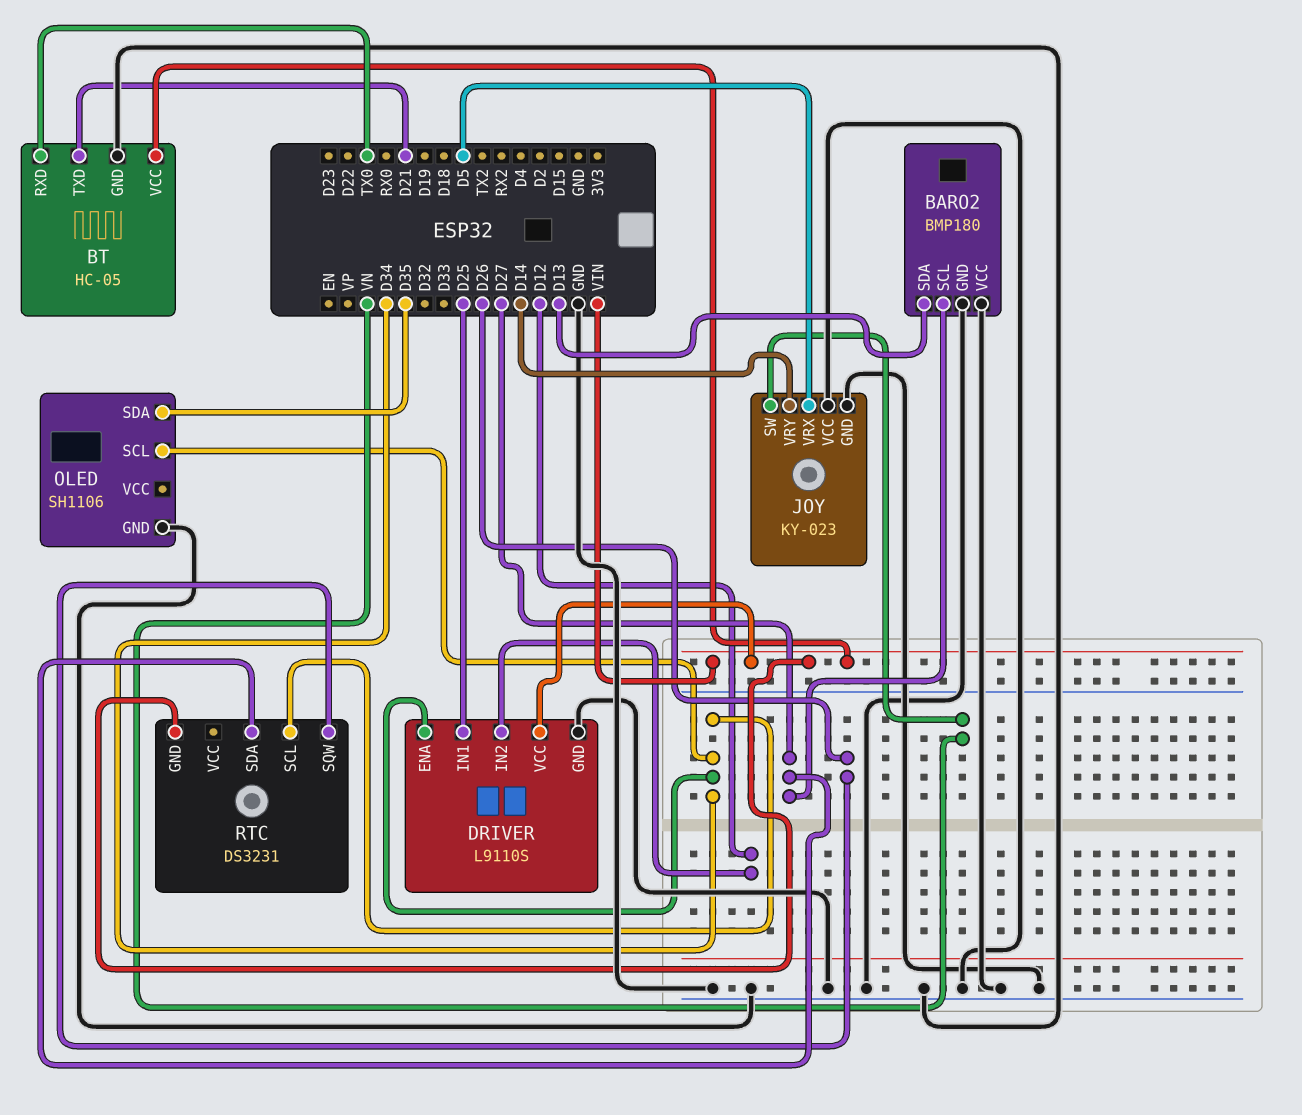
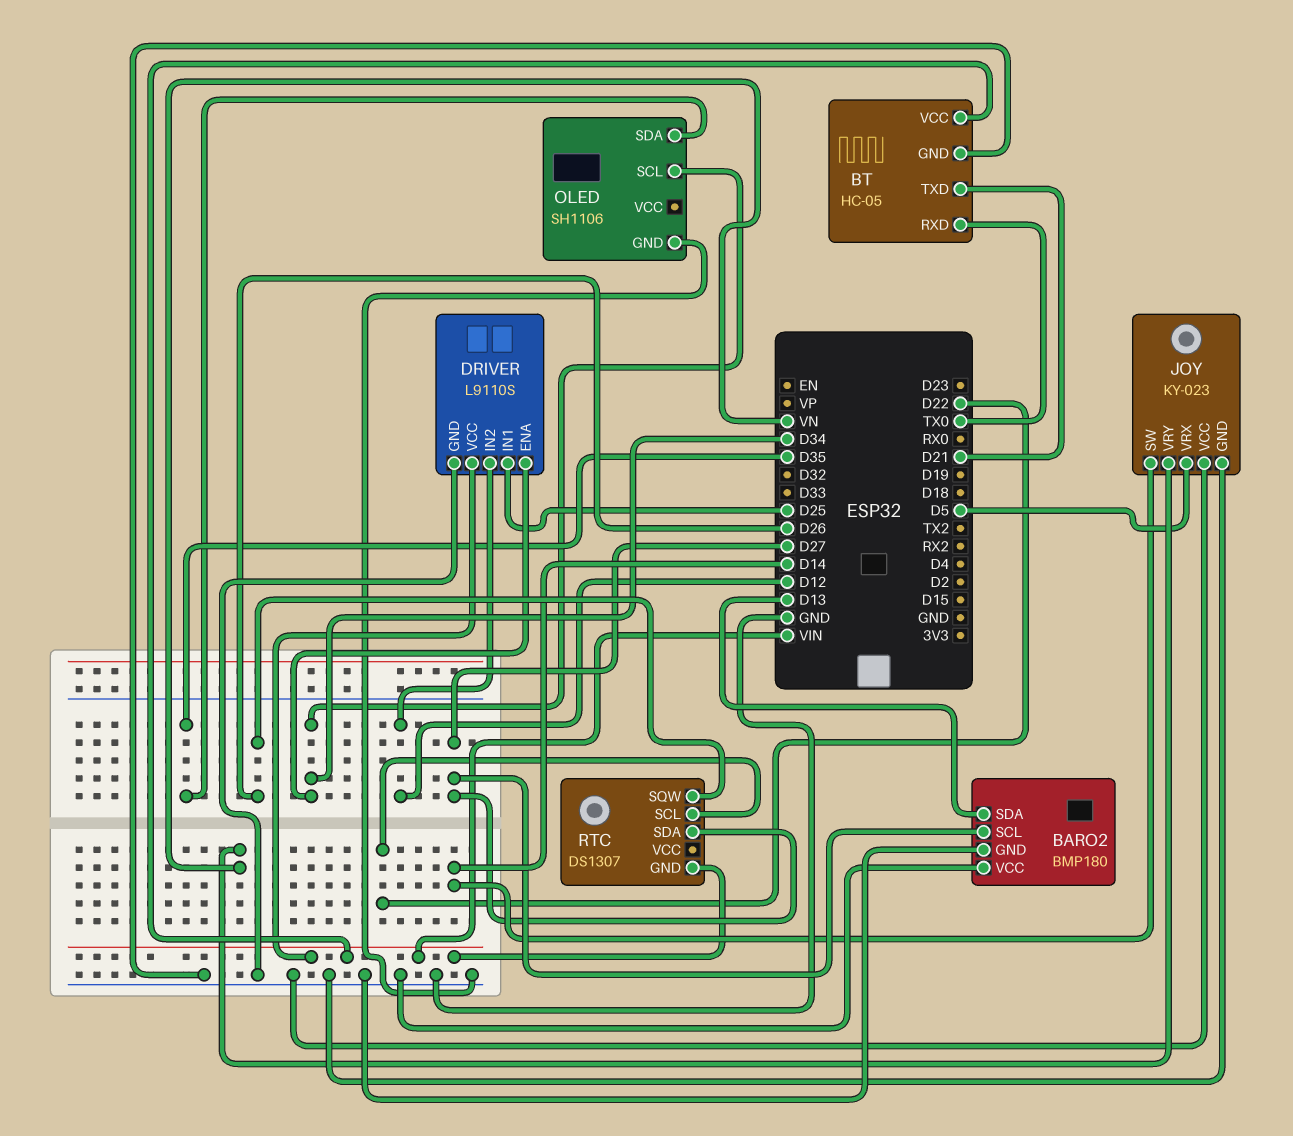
JOY pin SW: VN -> D14
JOY pin VRY: D14 -> VN
RTC: DS3231 -> DS1307
RTC pin SCL: D34 -> D22

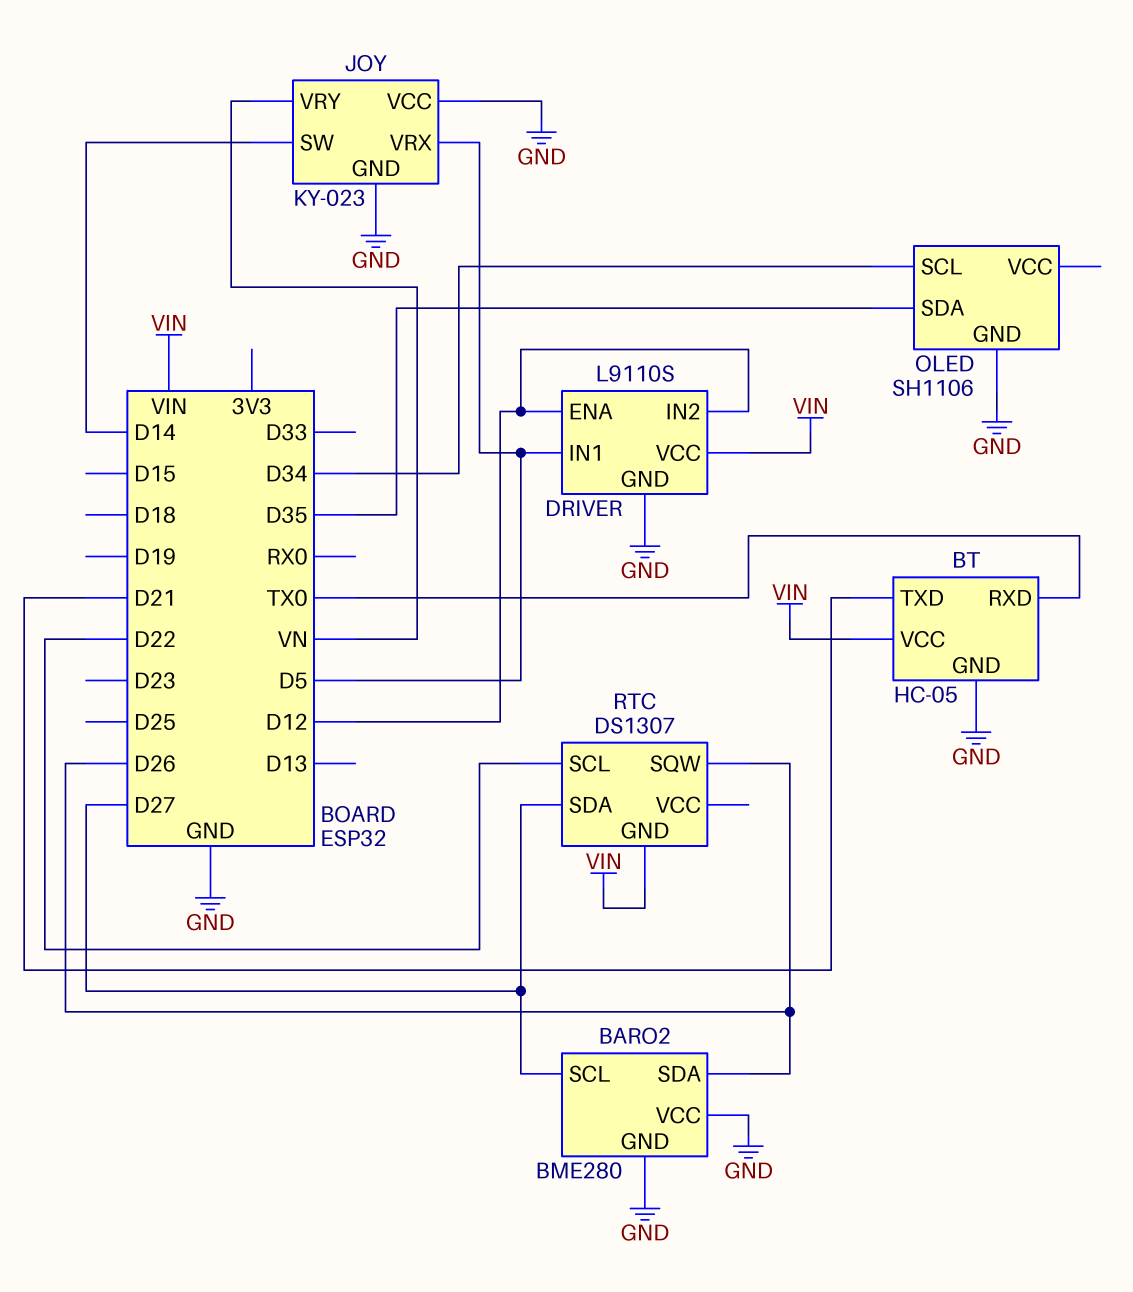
BARO2: BMP180 -> BME280
BARO2 pin SDA: D13 -> D26
DRIVER pin ENA: D34 -> D12
DRIVER pin IN1: D25 -> D5

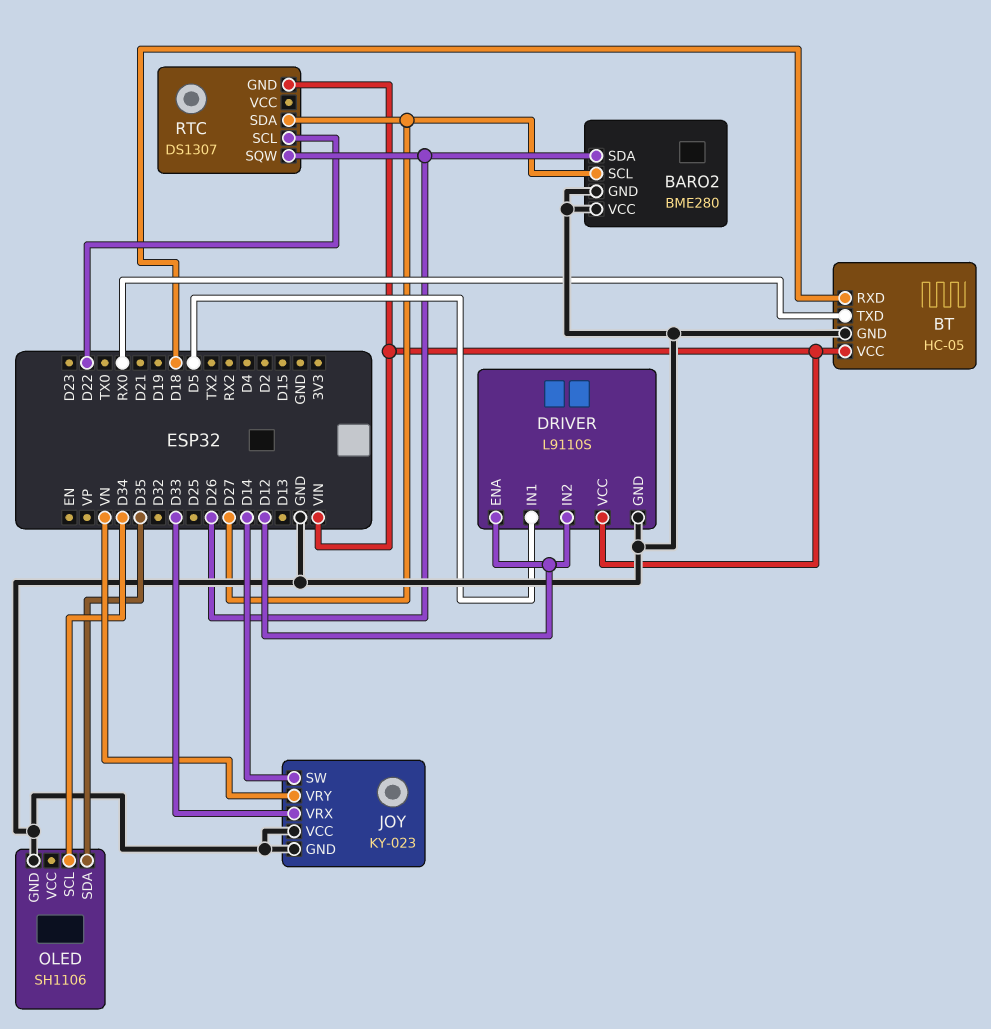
BT pin RXD: TX0 -> D18
BT pin TXD: D21 -> RX0
JOY pin VRX: D5 -> D33

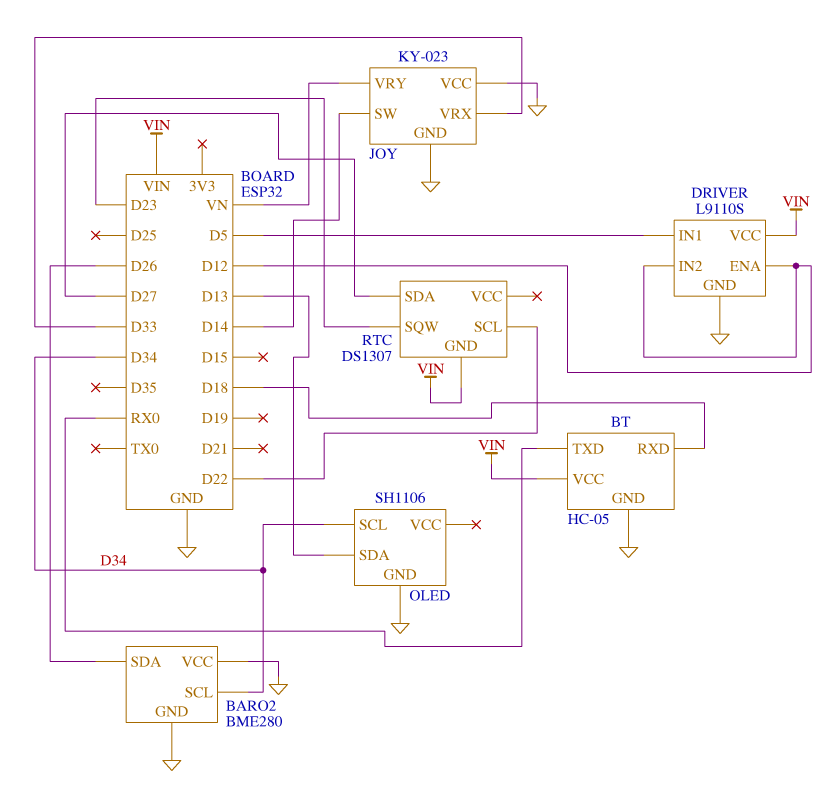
BARO2 pin SCL: D27 -> D34
OLED pin SDA: D35 -> D13
RTC pin SQW: D26 -> D23

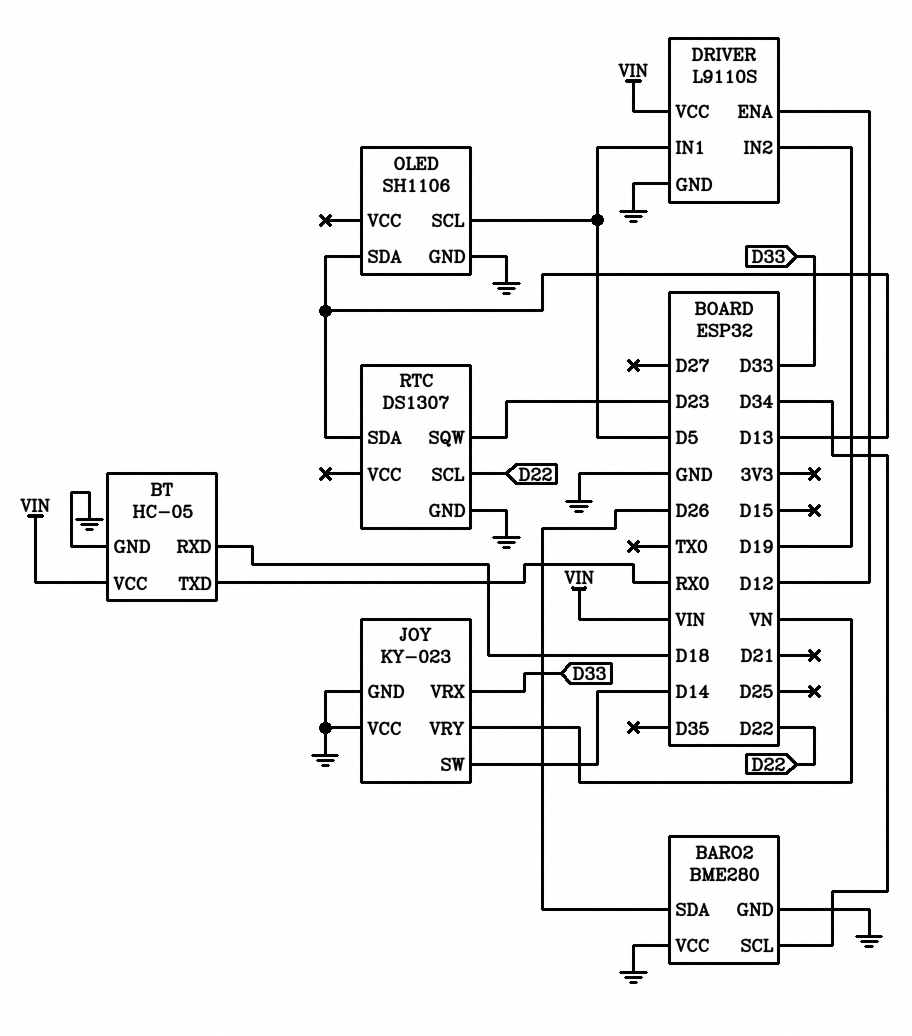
DRIVER pin IN2: D12 -> D19
OLED pin SCL: D34 -> D5
RTC pin GND: VIN -> GND
RTC pin SDA: D27 -> D13

